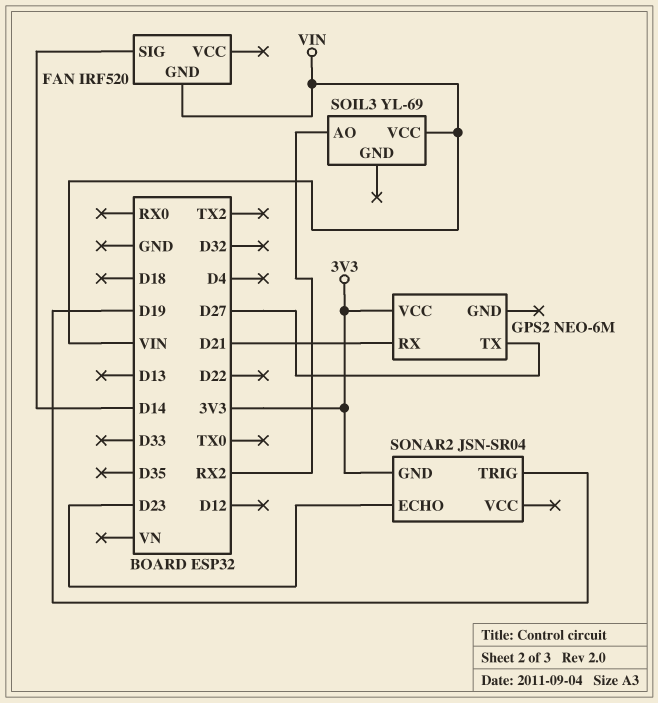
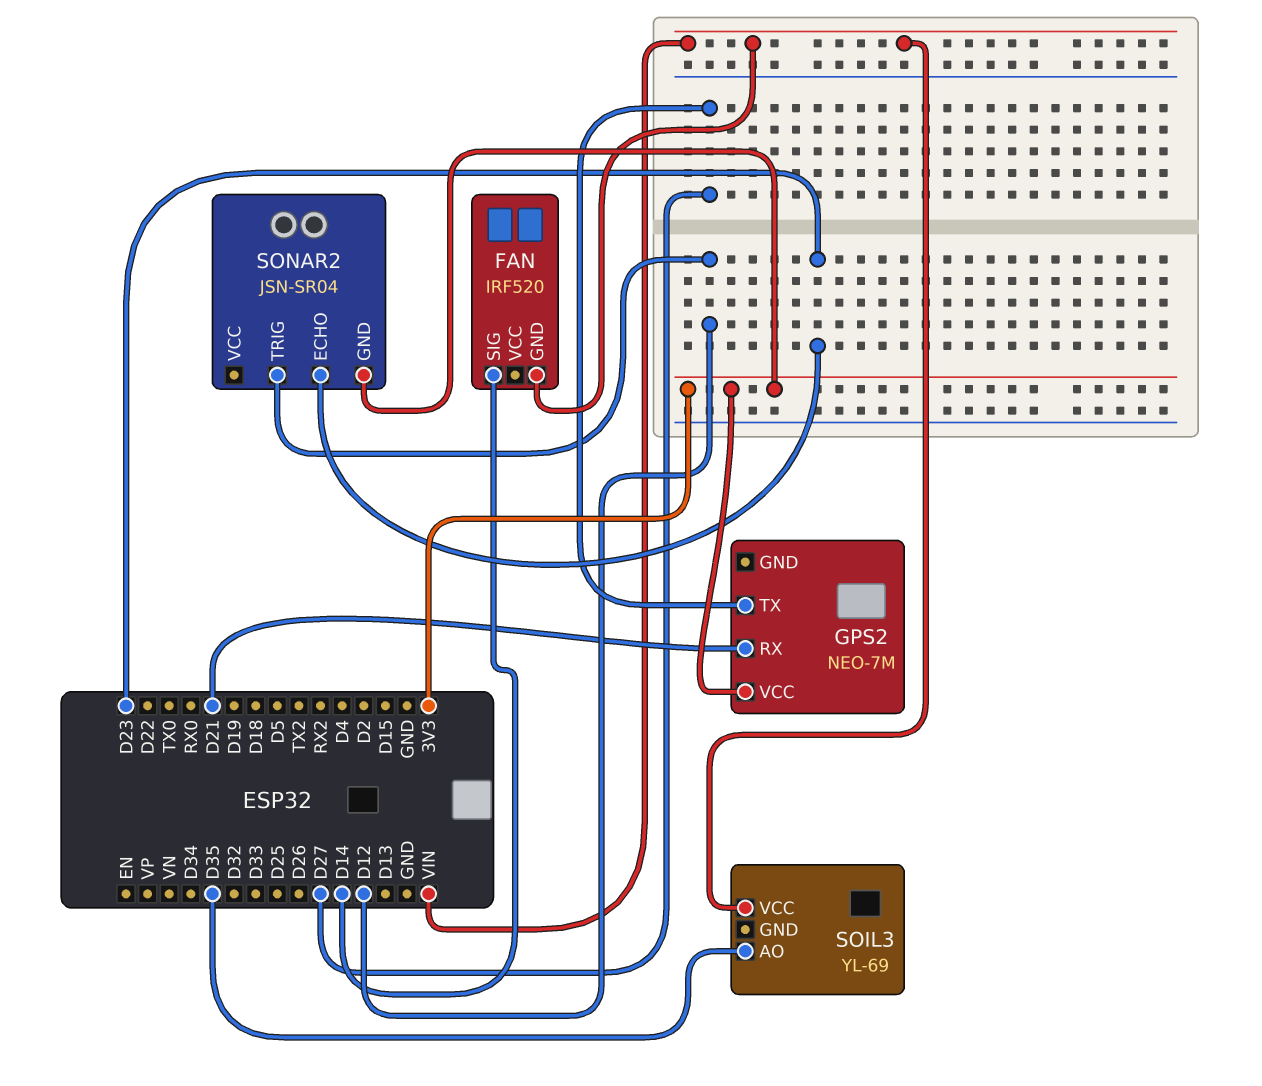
GPS2: NEO-6M -> NEO-7M
SOIL3 pin AO: RX2 -> D35
SONAR2 pin TRIG: D19 -> D12

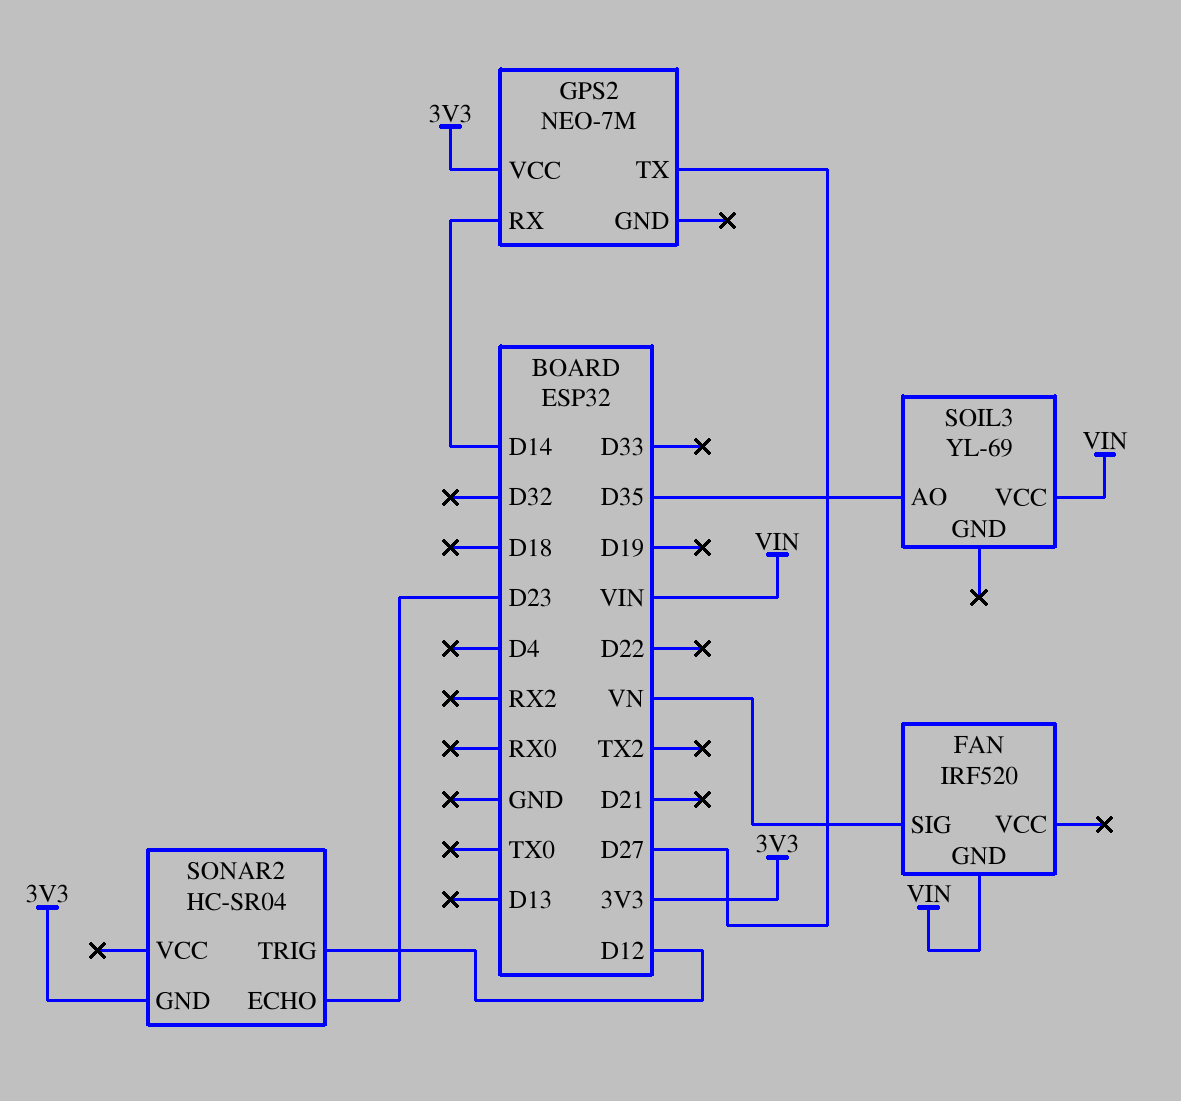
FAN pin SIG: D14 -> VN
GPS2 pin RX: D21 -> D14
SONAR2: JSN-SR04 -> HC-SR04

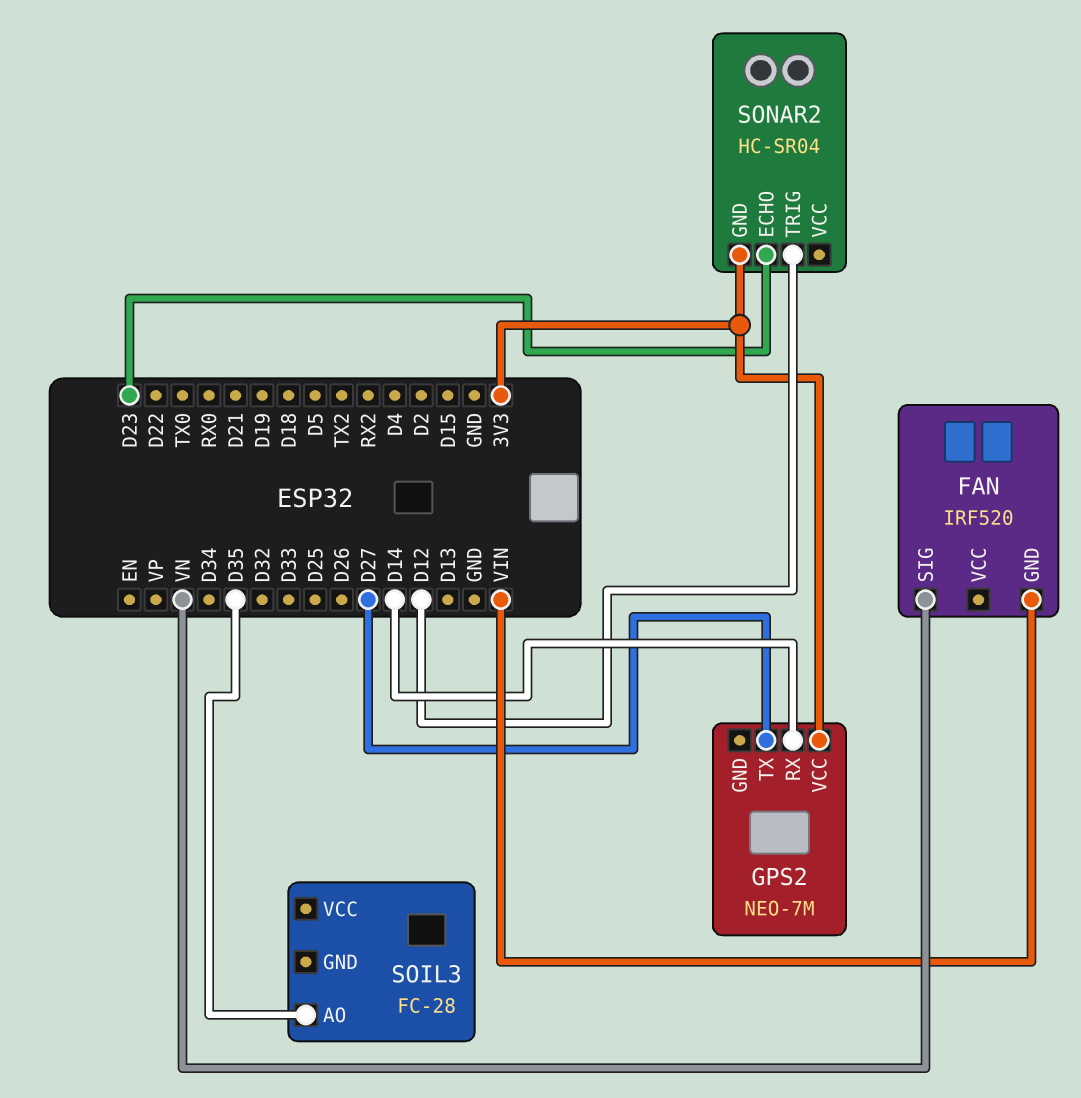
SOIL3: YL-69 -> FC-28
SOIL3 pin VCC: VIN -> none

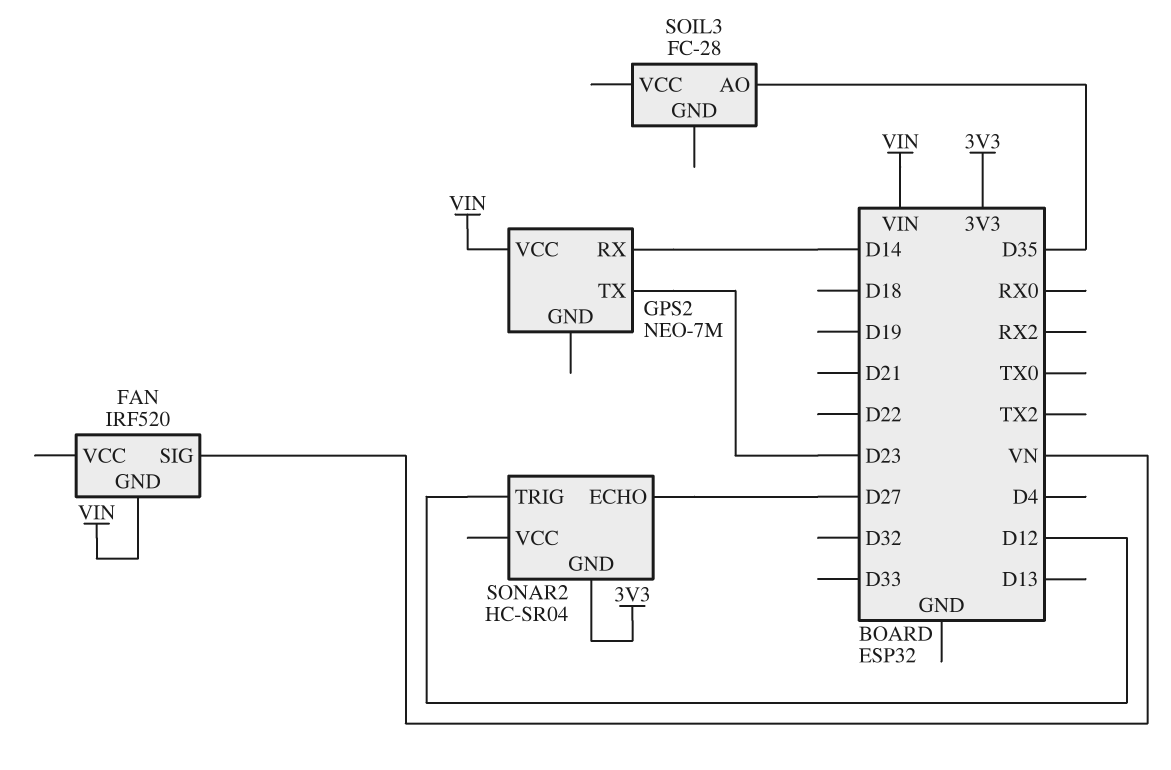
GPS2 pin TX: D27 -> D23
GPS2 pin VCC: 3V3 -> VIN
SONAR2 pin ECHO: D23 -> D27

